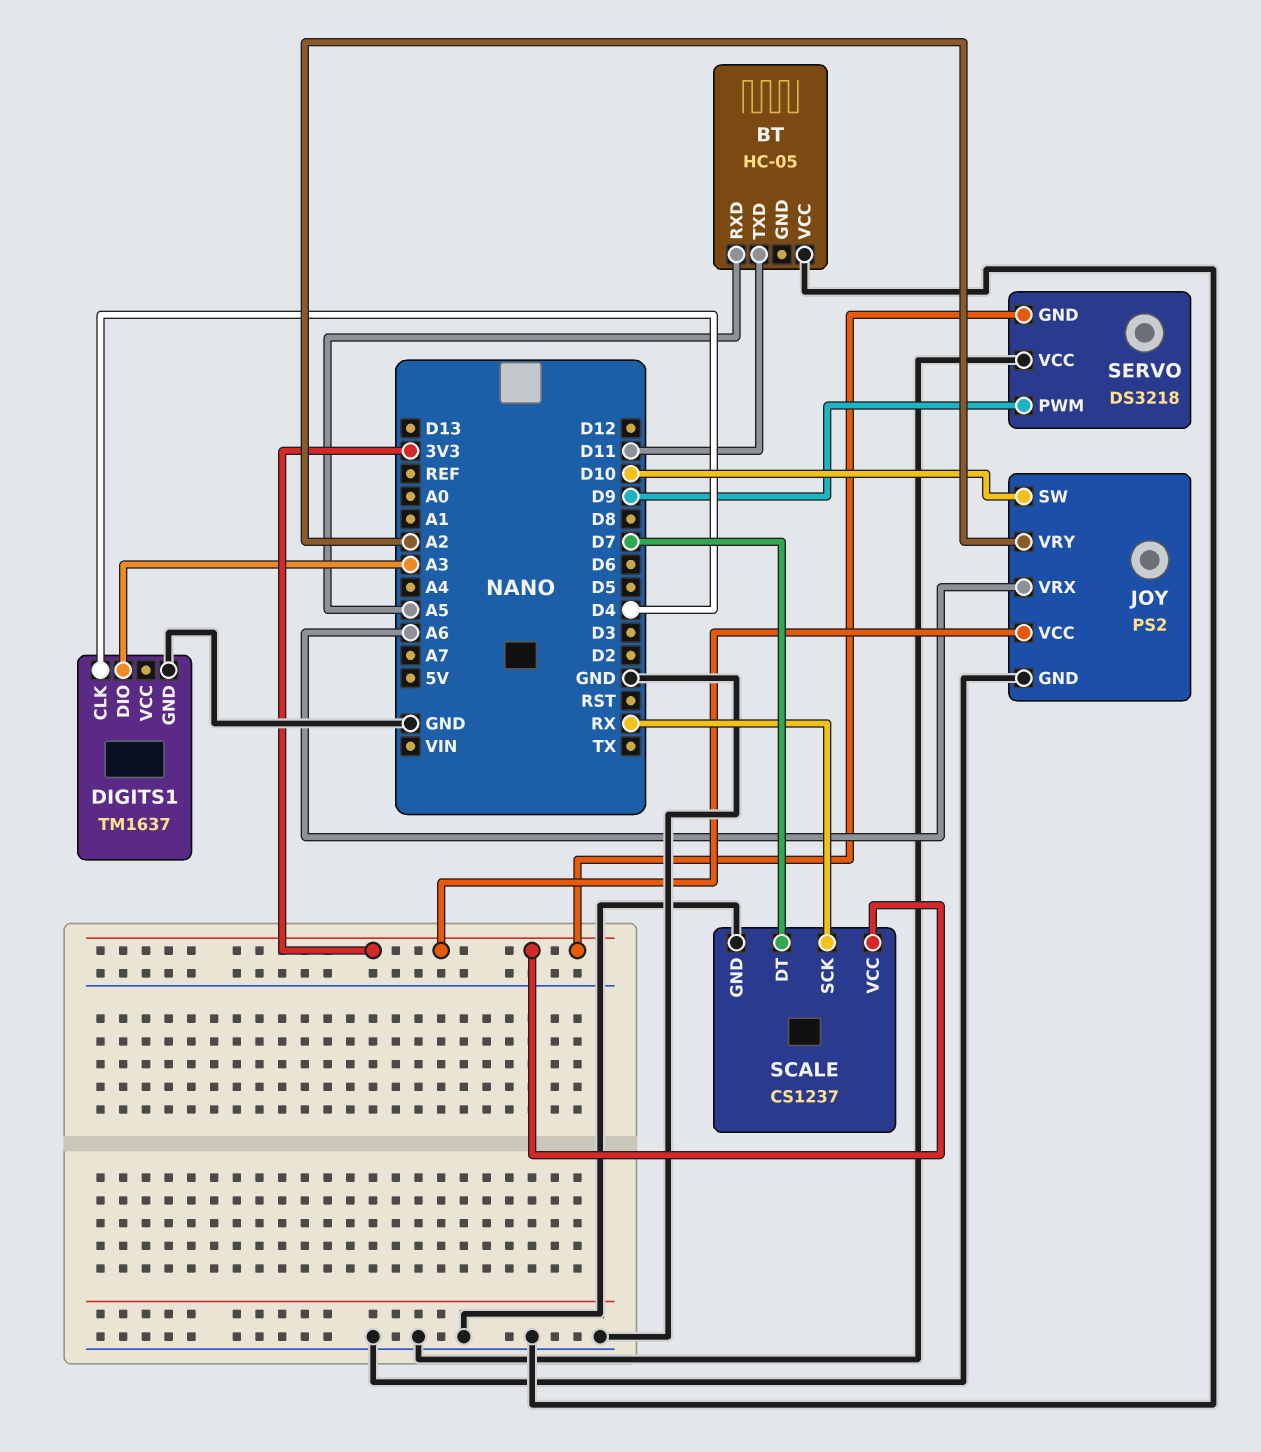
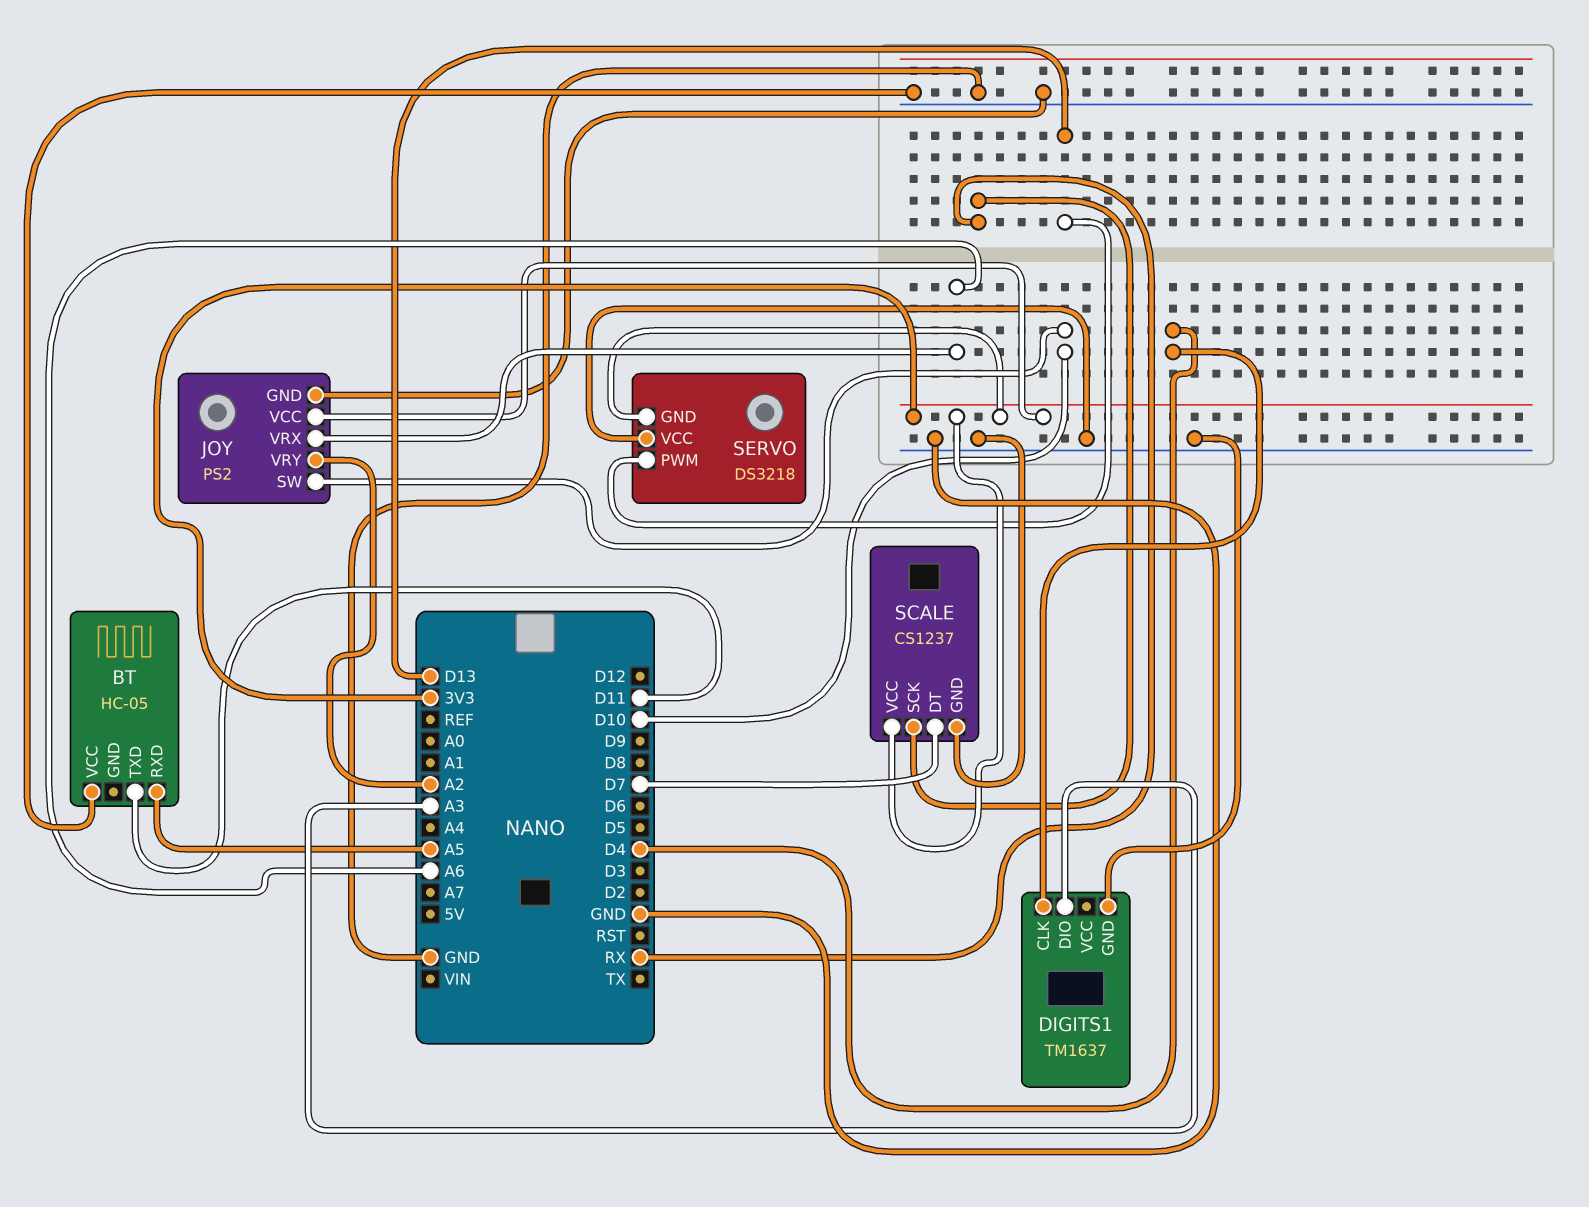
SERVO pin PWM: D9 -> D13

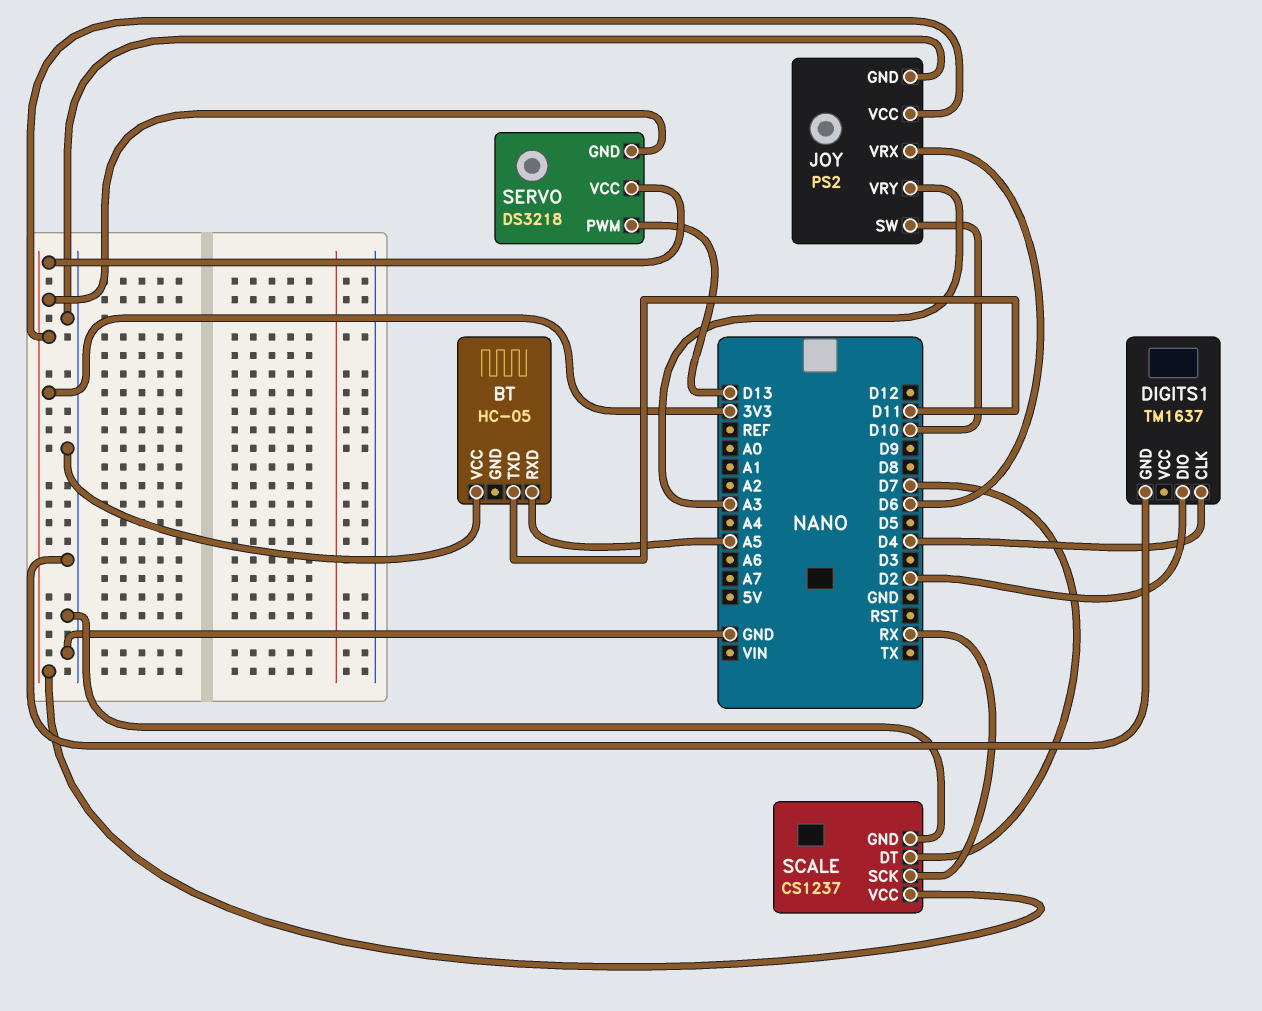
DIGITS1 pin DIO: A3 -> D2
JOY pin VRX: A6 -> D6
JOY pin VRY: A2 -> A3
SERVO pin VCC: GND -> 3V3

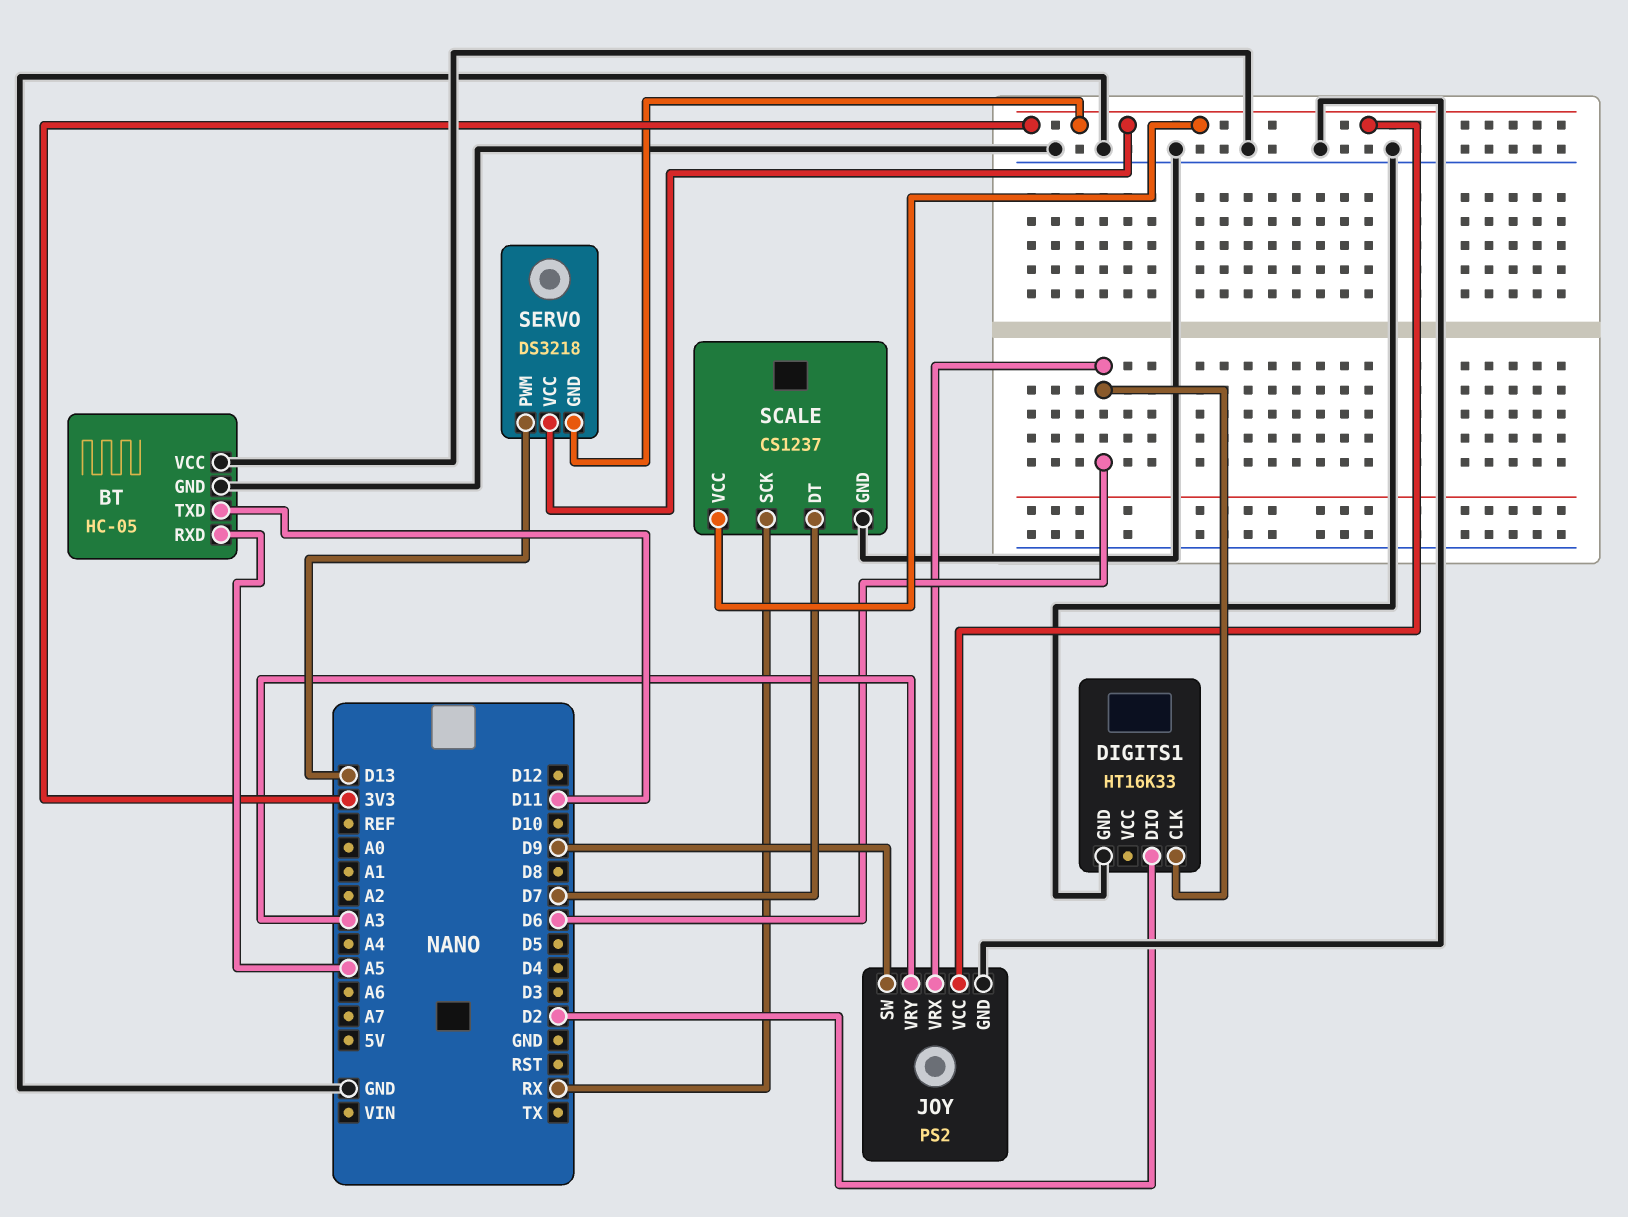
BT pin GND: none -> GND
DIGITS1: TM1637 -> HT16K33
DIGITS1 pin CLK: D4 -> D6
JOY pin SW: D10 -> D9

